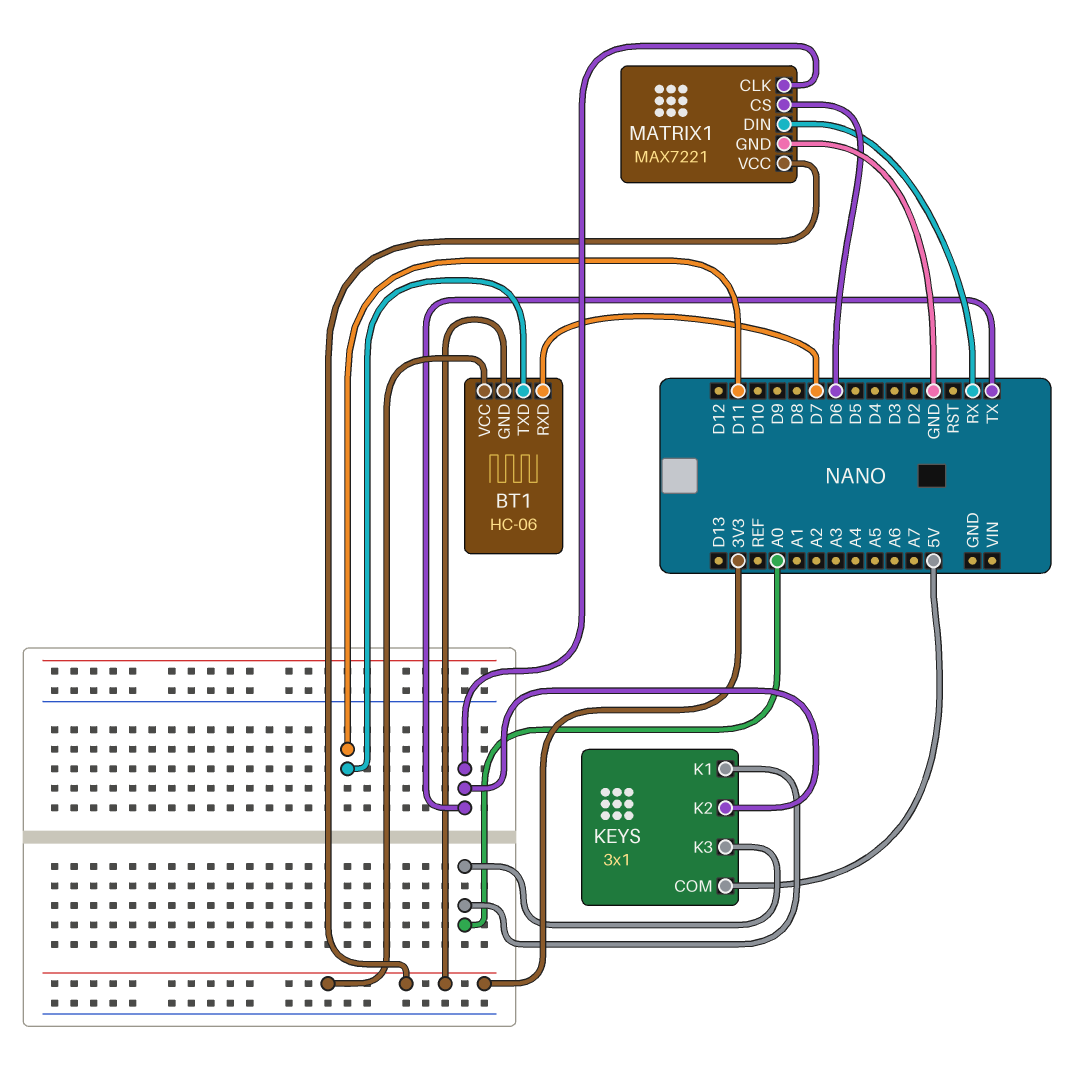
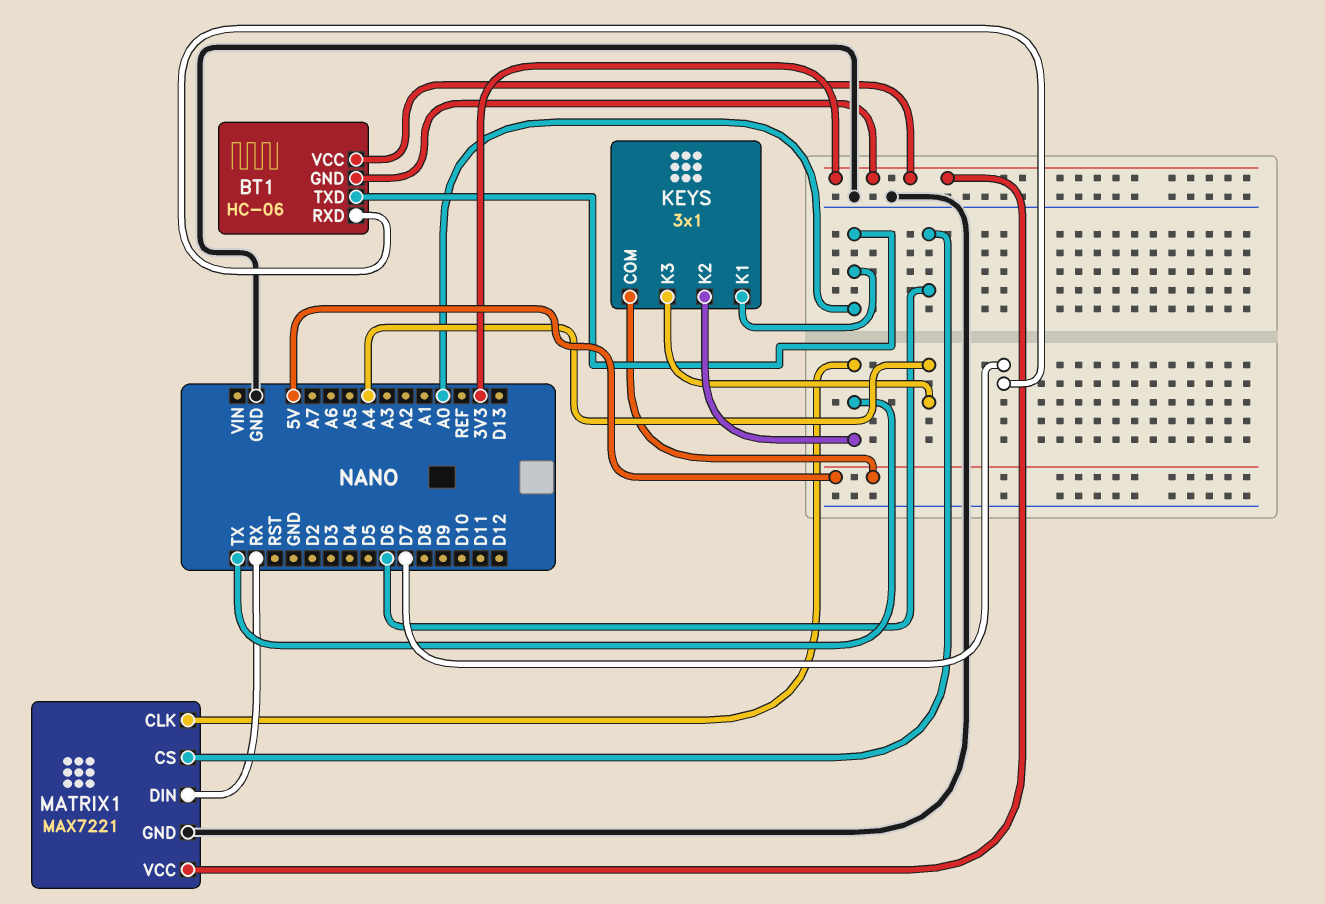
BT1 pin TXD: D11 -> A0
KEYS pin K3: A0 -> A4

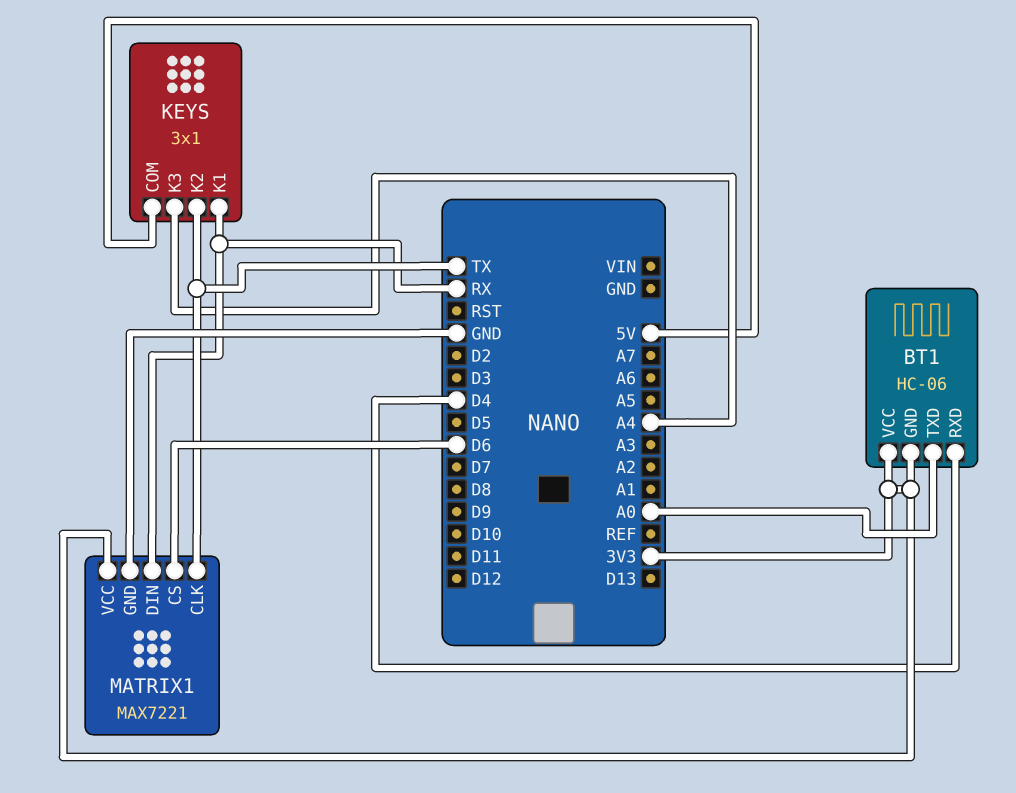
BT1 pin RXD: D7 -> D4
KEYS pin K1: A0 -> RX

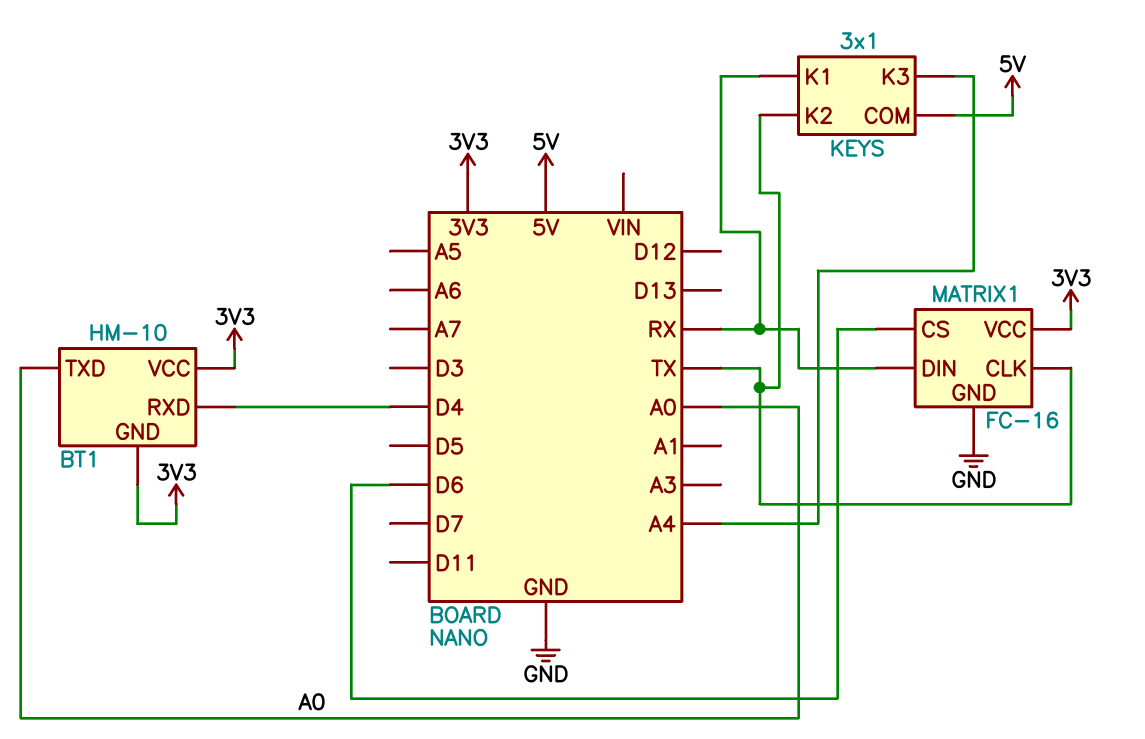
BT1: HC-06 -> HM-10
MATRIX1: MAX7221 -> FC-16

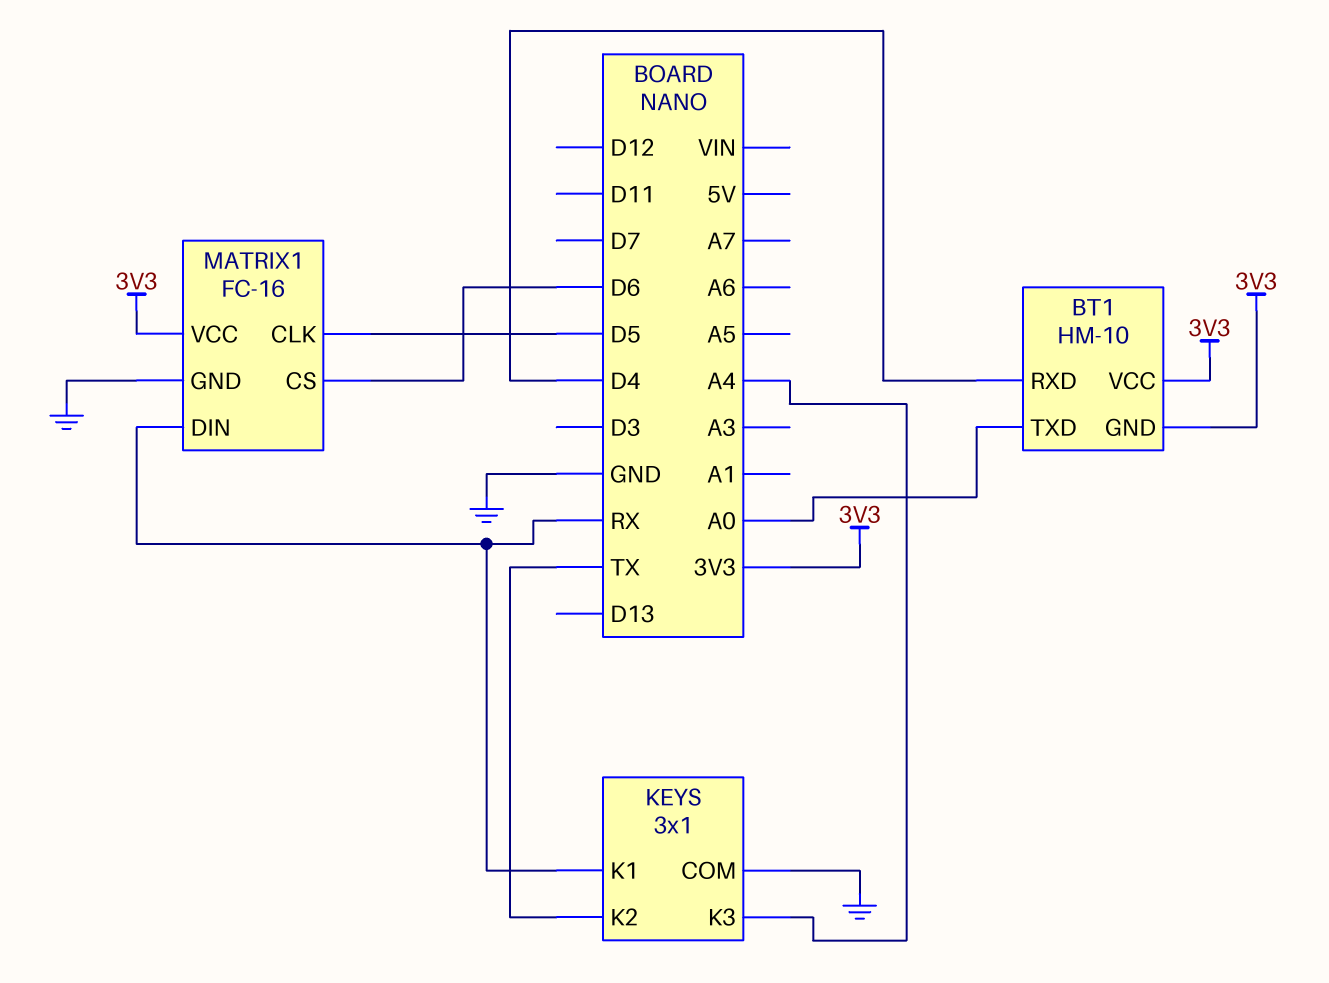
KEYS pin COM: 5V -> GND
MATRIX1 pin CLK: TX -> D5

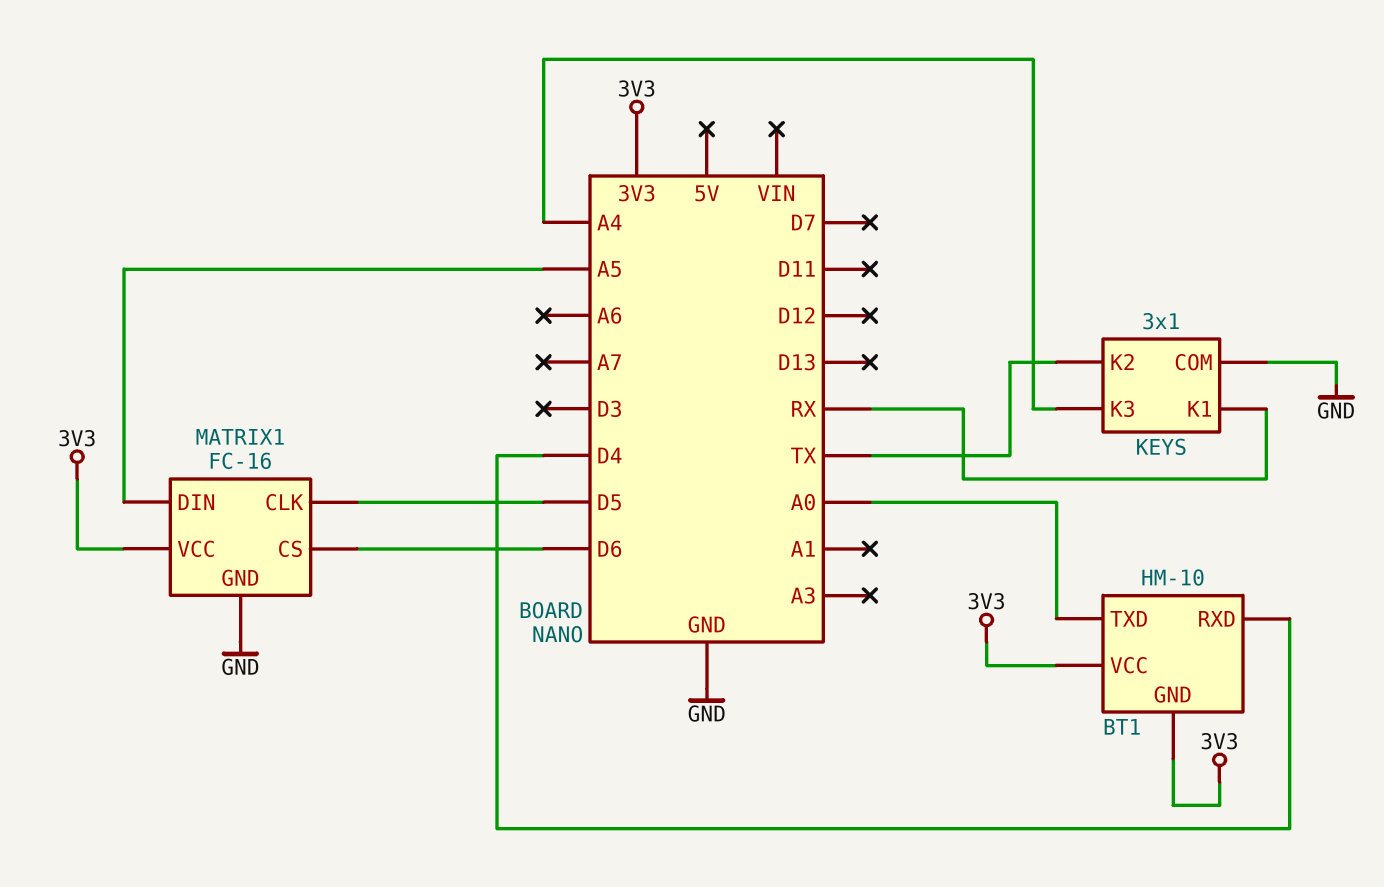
MATRIX1 pin DIN: RX -> A5

